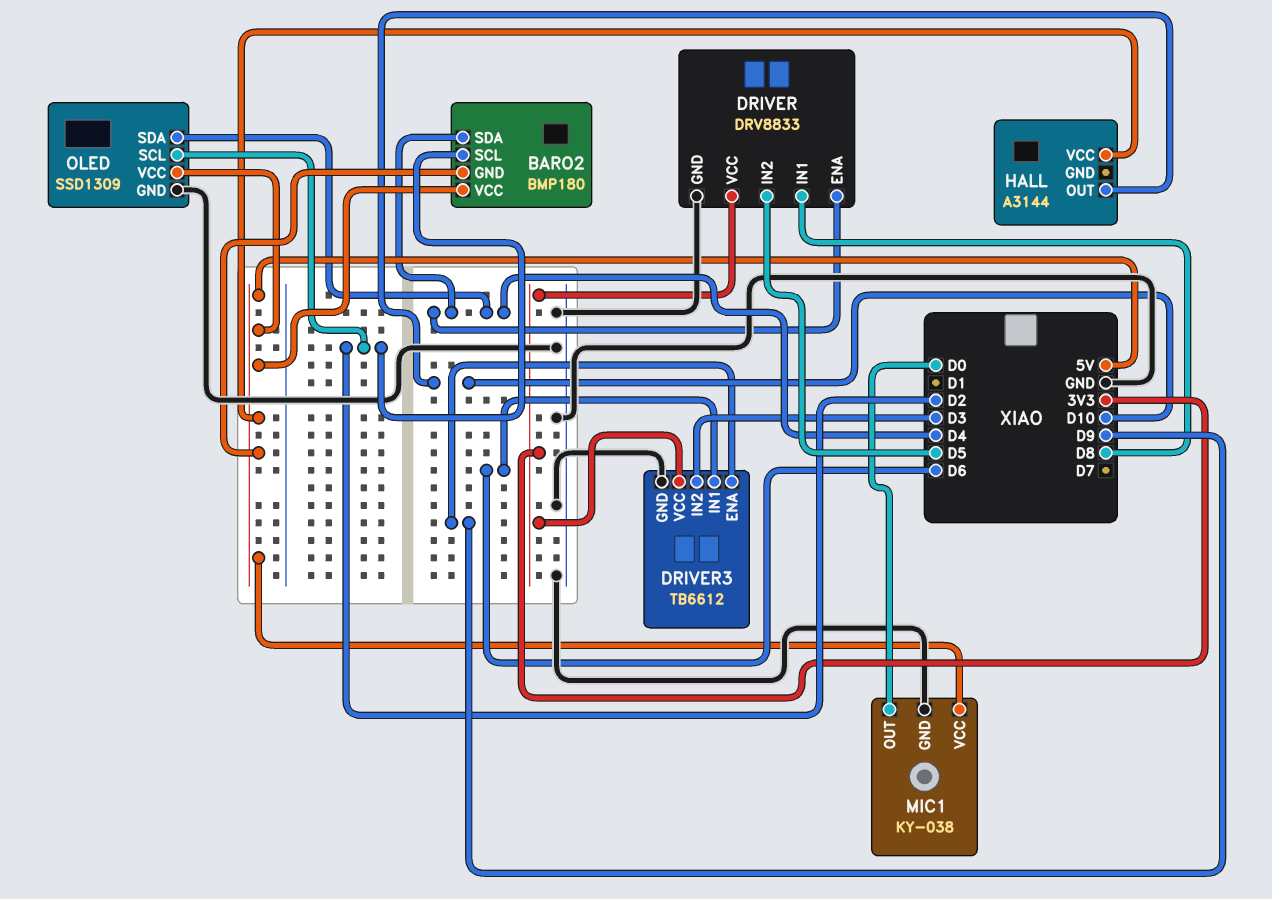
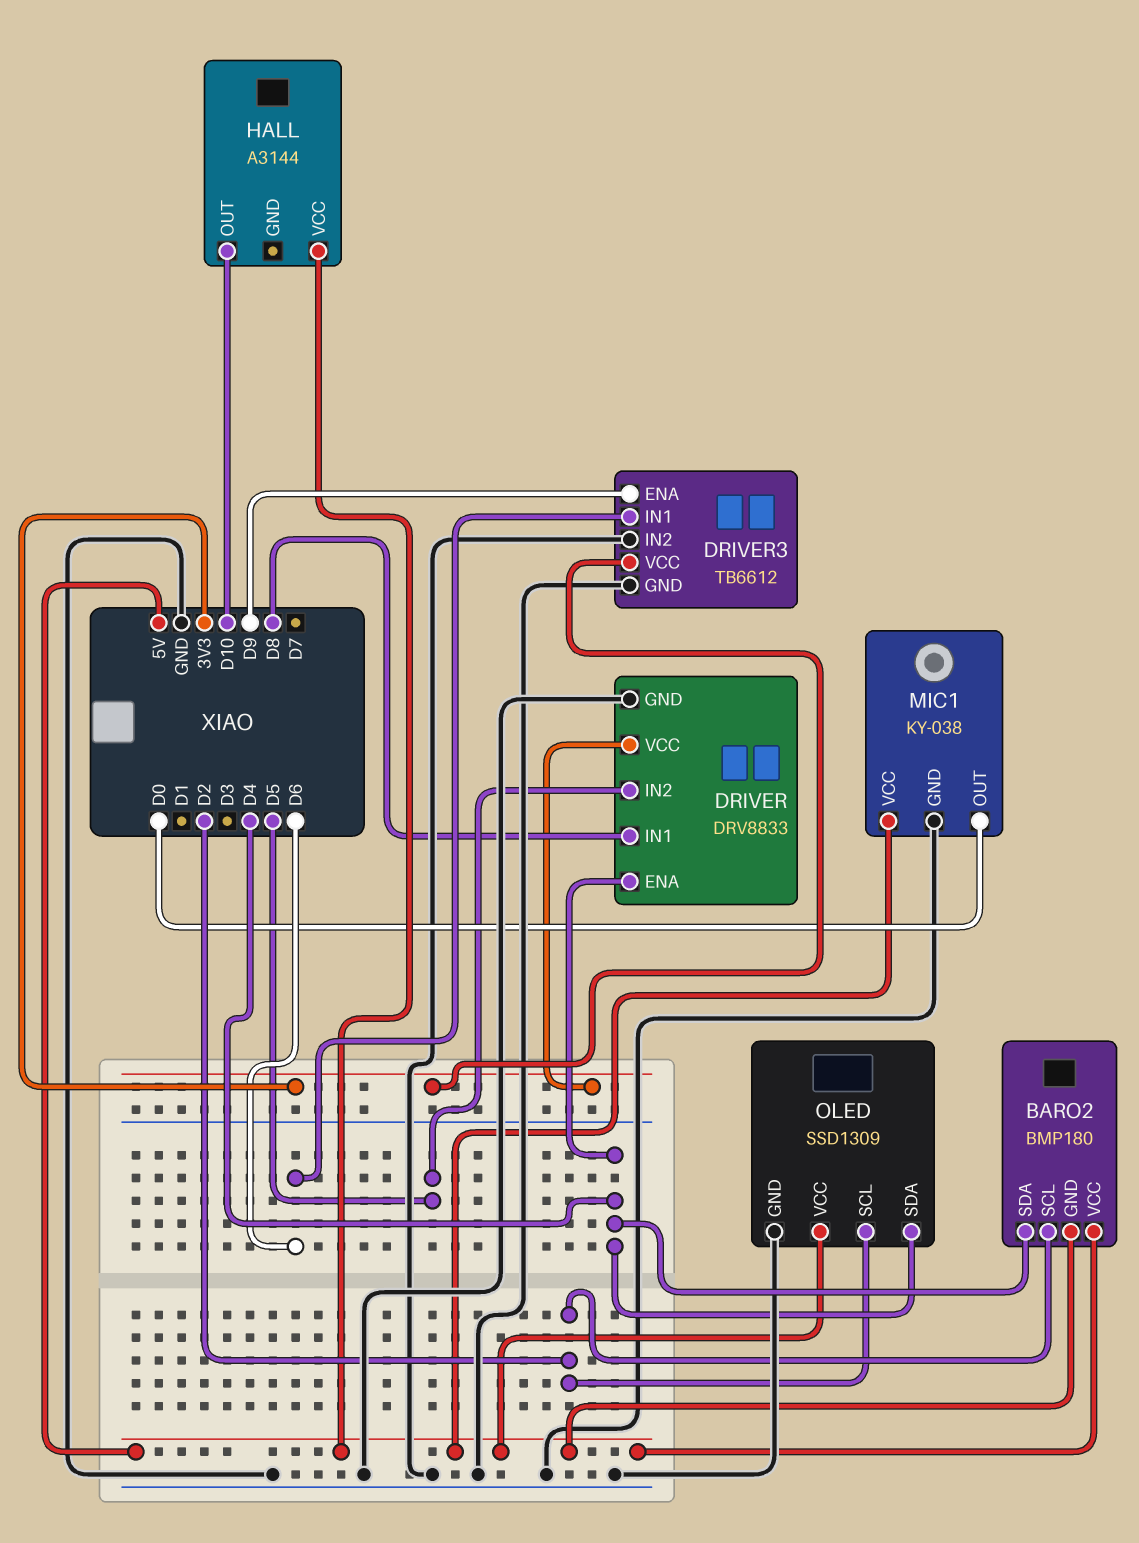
DRIVER3 pin IN2: D3 -> GND

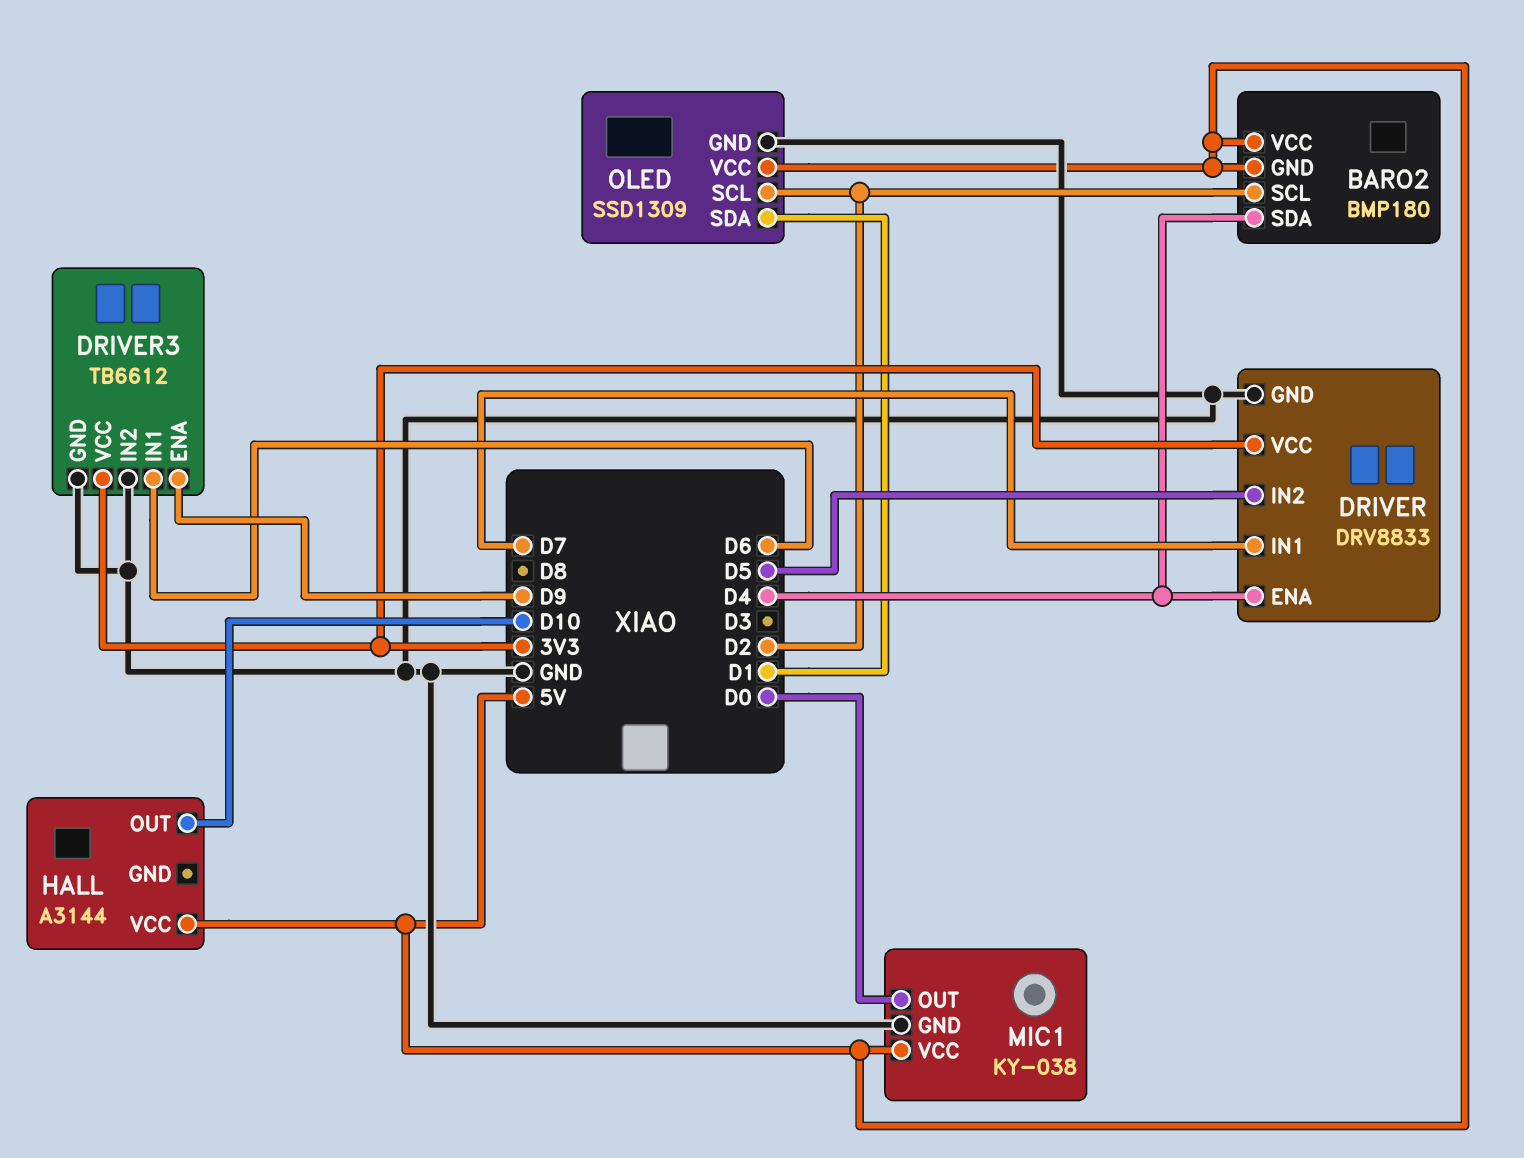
DRIVER pin IN1: D8 -> D7
OLED pin SDA: D4 -> D1

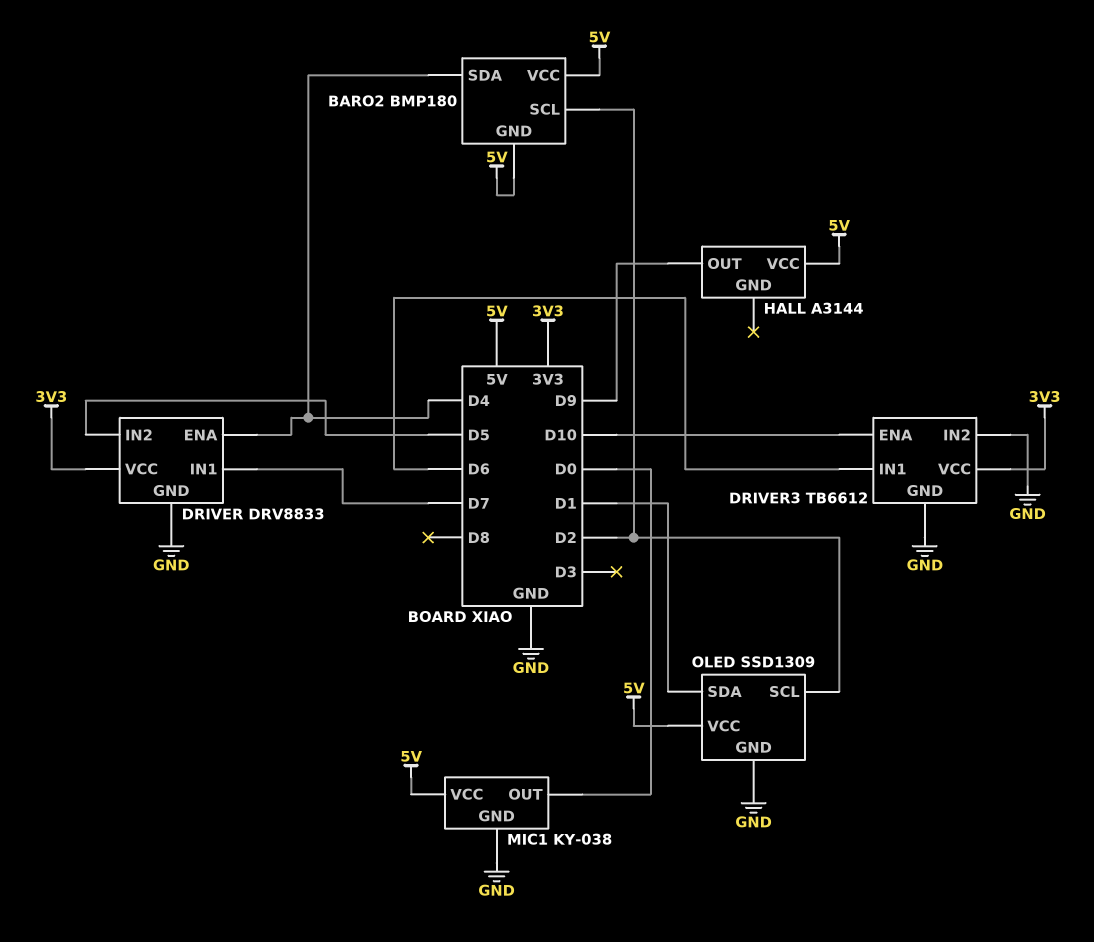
DRIVER3 pin ENA: D9 -> D10
HALL pin OUT: D10 -> D9

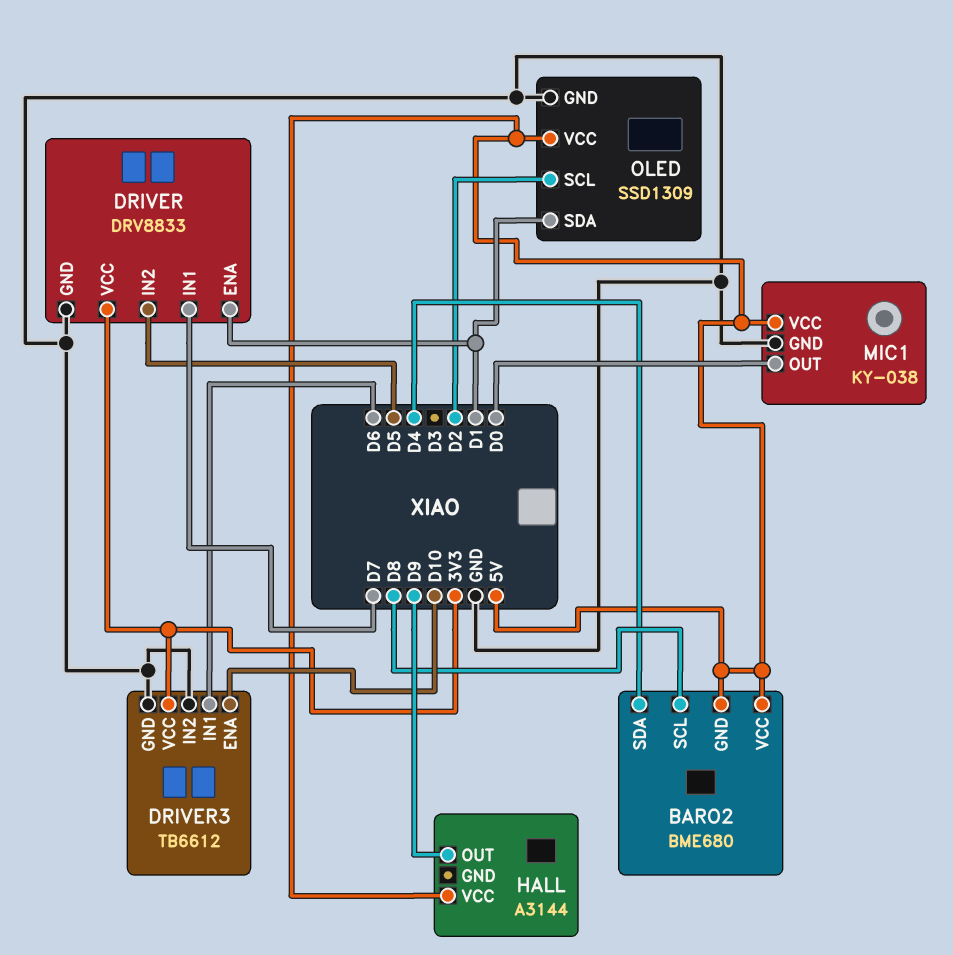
BARO2: BMP180 -> BME680
BARO2 pin SCL: D2 -> D8
DRIVER pin ENA: D4 -> D1

